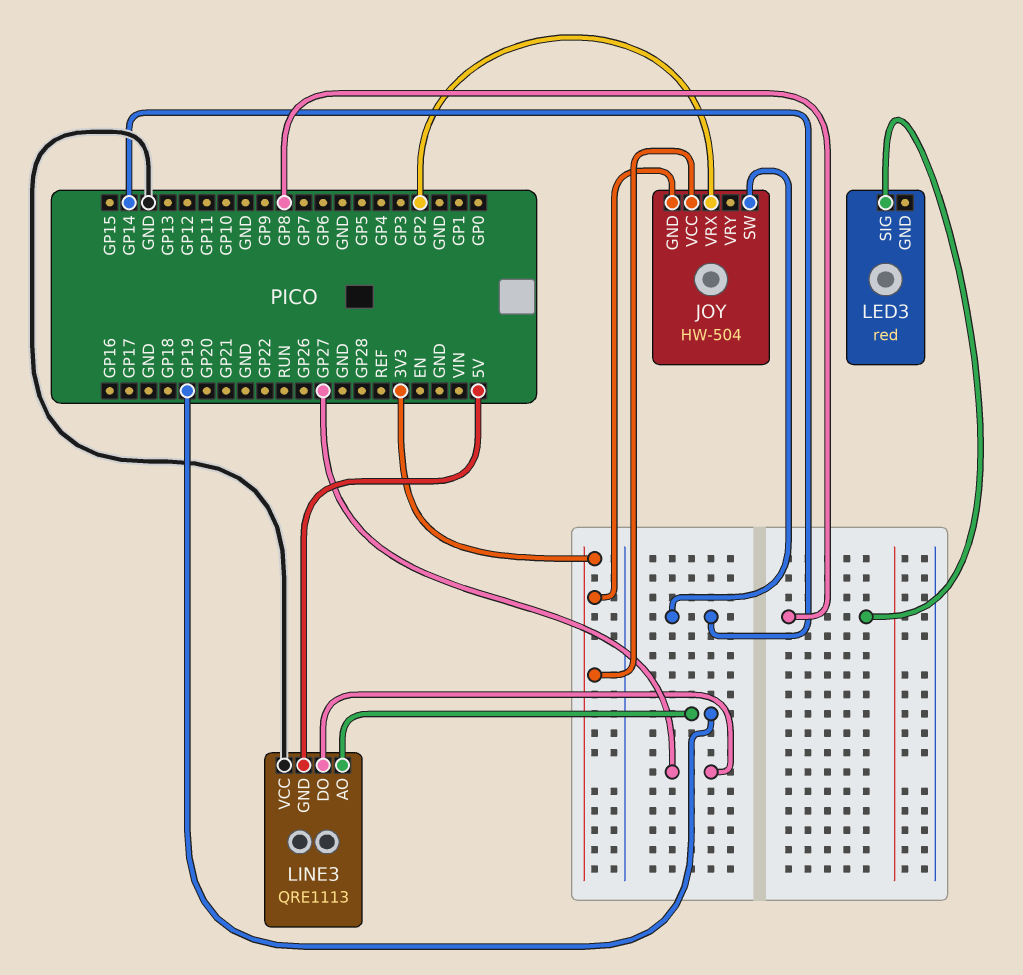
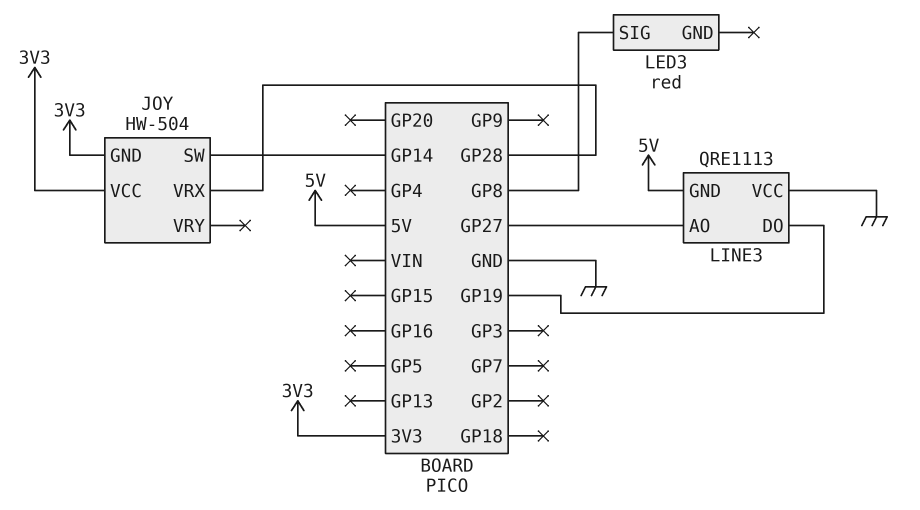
JOY pin VRX: GP2 -> GP28
LINE3 pin AO: GP19 -> GP27
LINE3 pin DO: GP27 -> GP19

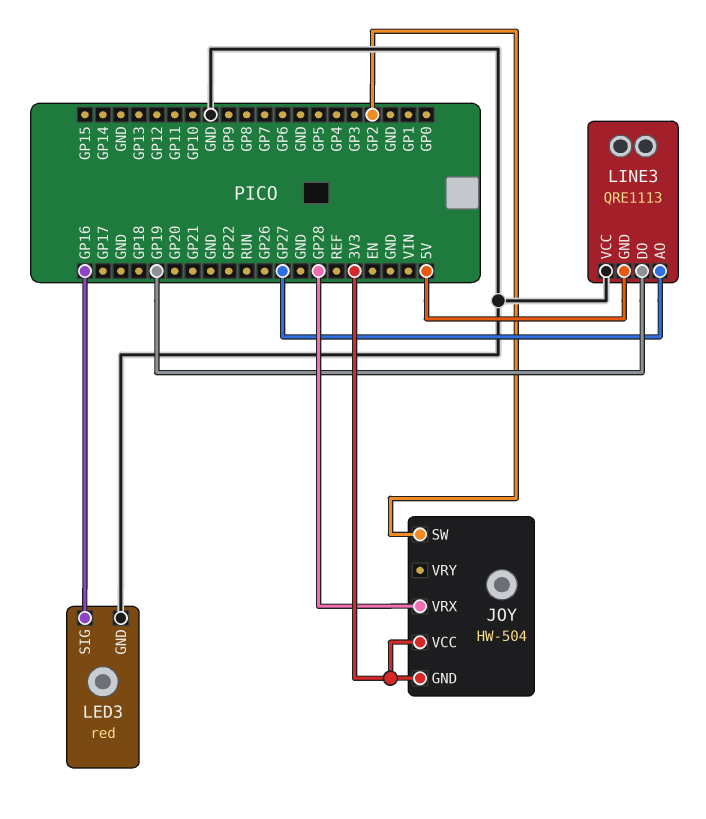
JOY pin SW: GP14 -> GP2
LED3 pin GND: none -> GND
LED3 pin SIG: GP8 -> GP16

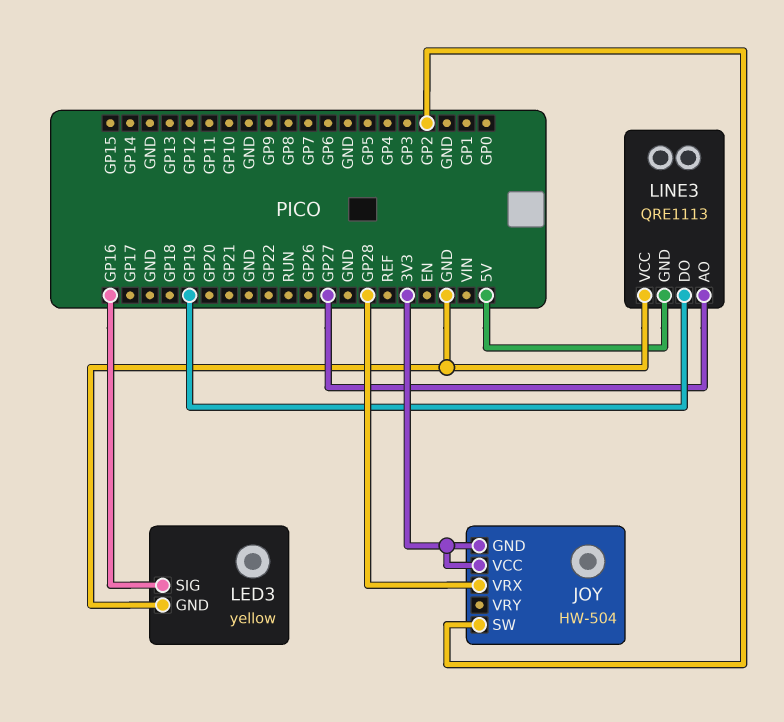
LED3: red -> yellow

